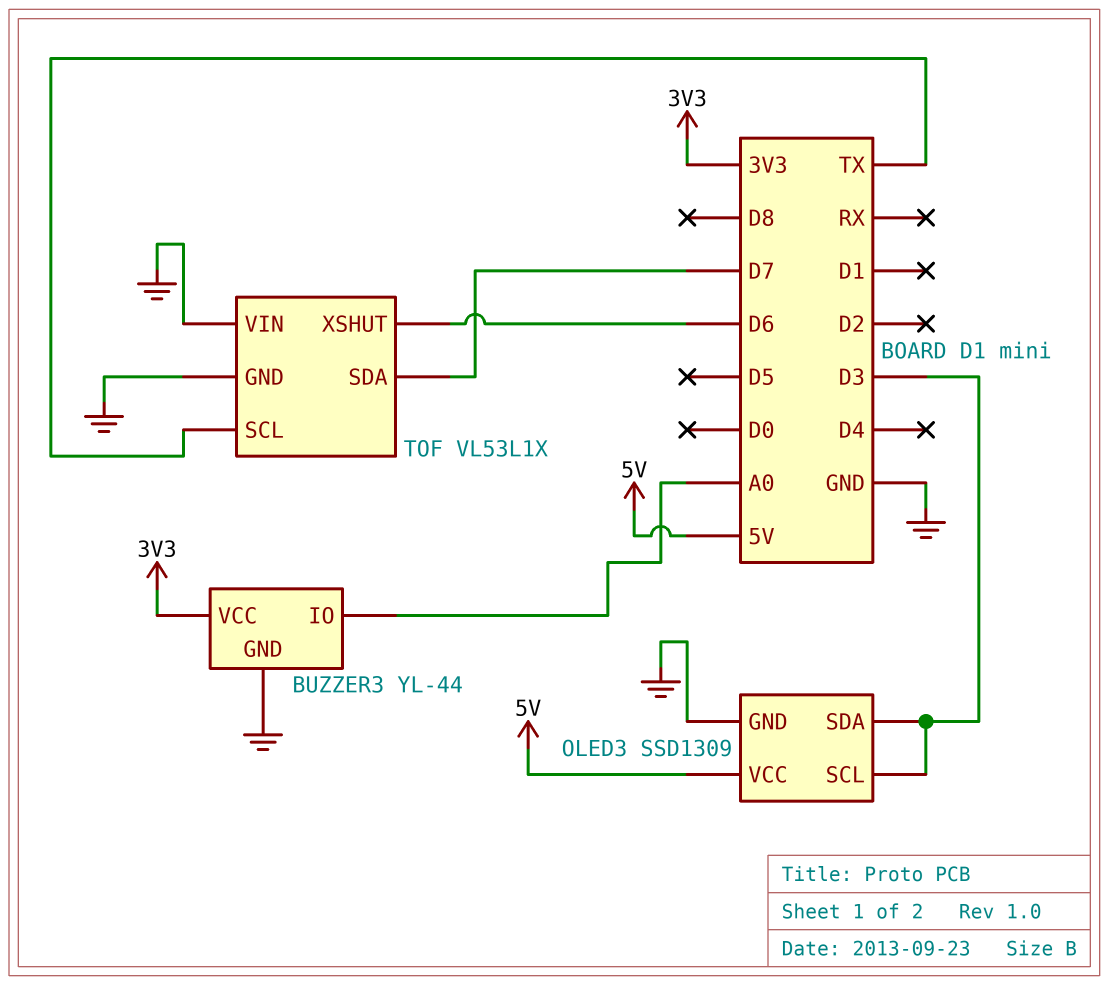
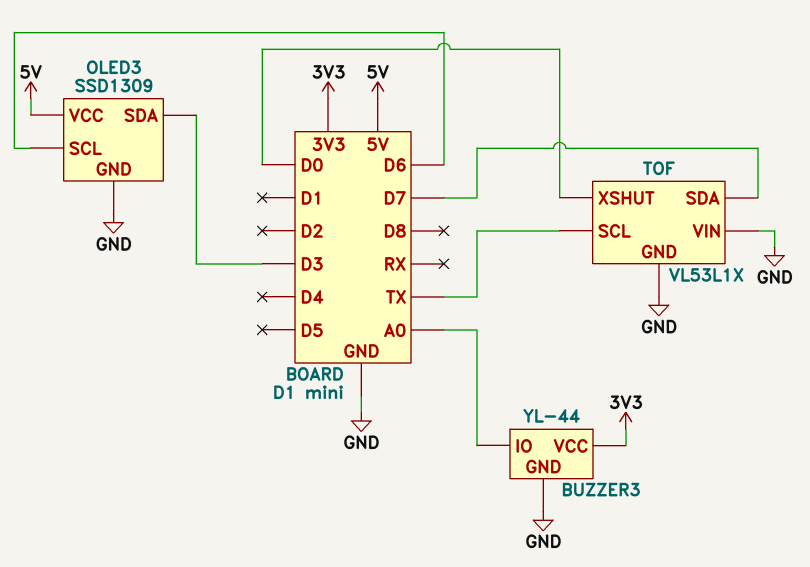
OLED3 pin SCL: D3 -> D6
TOF pin XSHUT: D6 -> D0

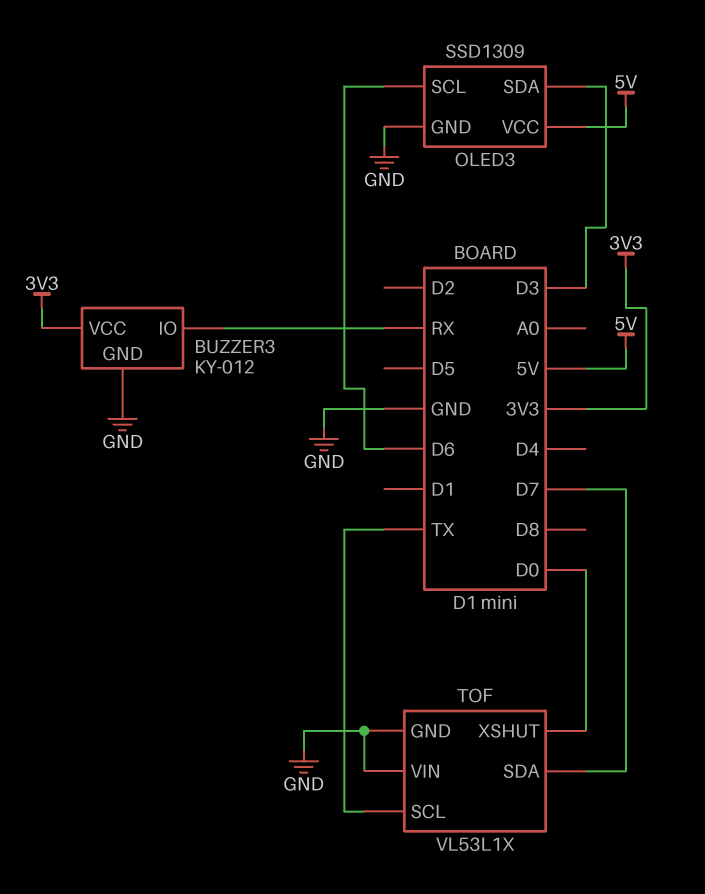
BUZZER3: YL-44 -> KY-012
BUZZER3 pin IO: A0 -> RX

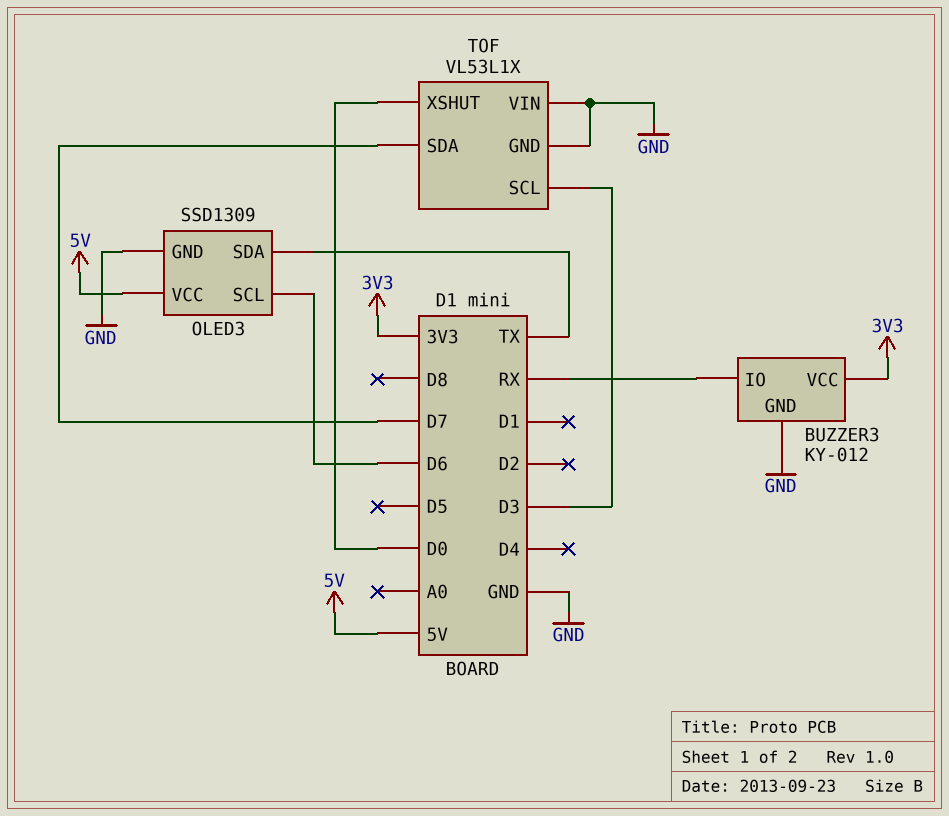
OLED3 pin SDA: D3 -> TX
TOF pin SCL: TX -> D3

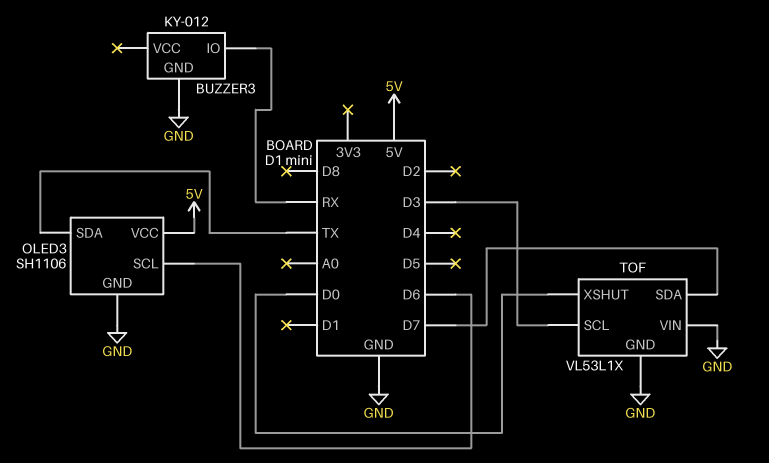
BUZZER3 pin VCC: 3V3 -> none
OLED3: SSD1309 -> SH1106

